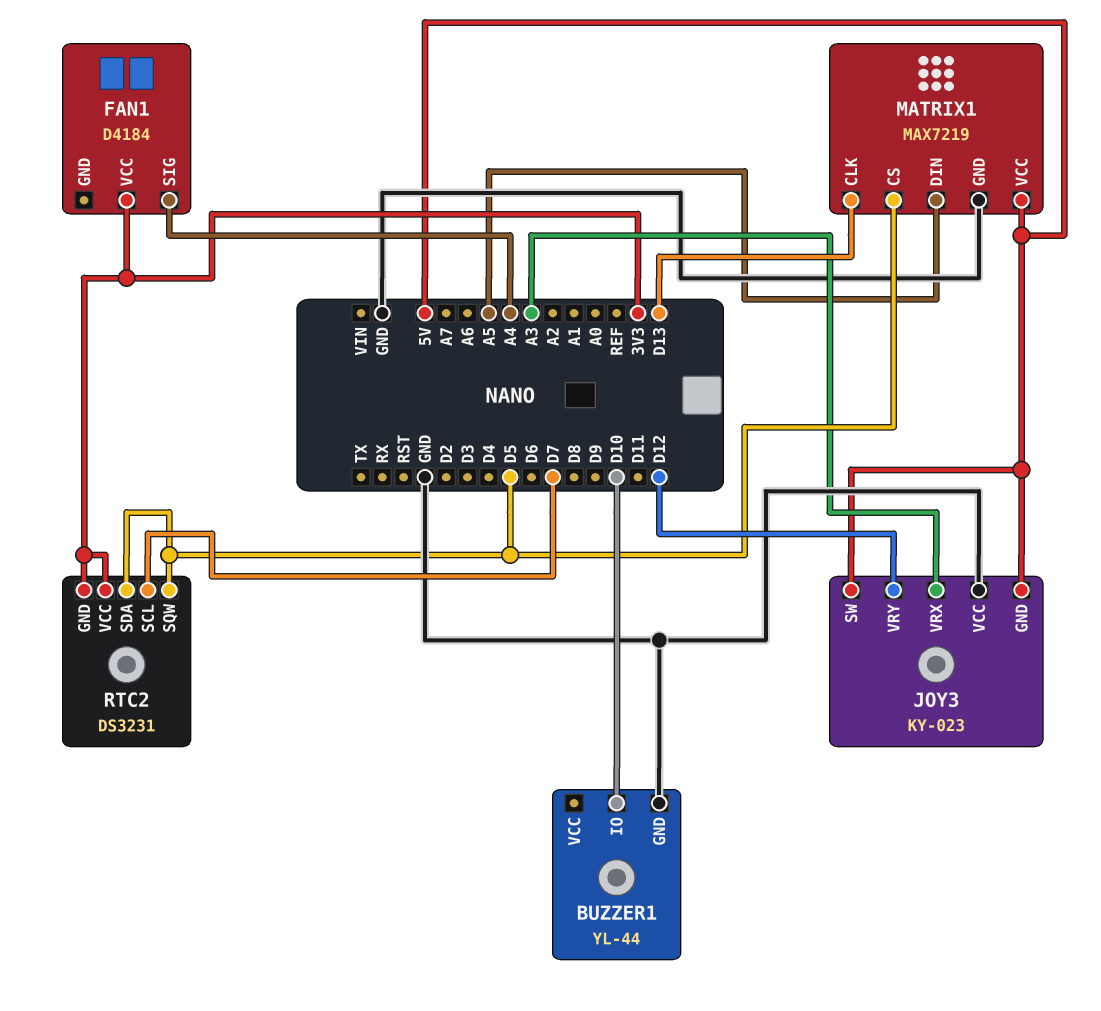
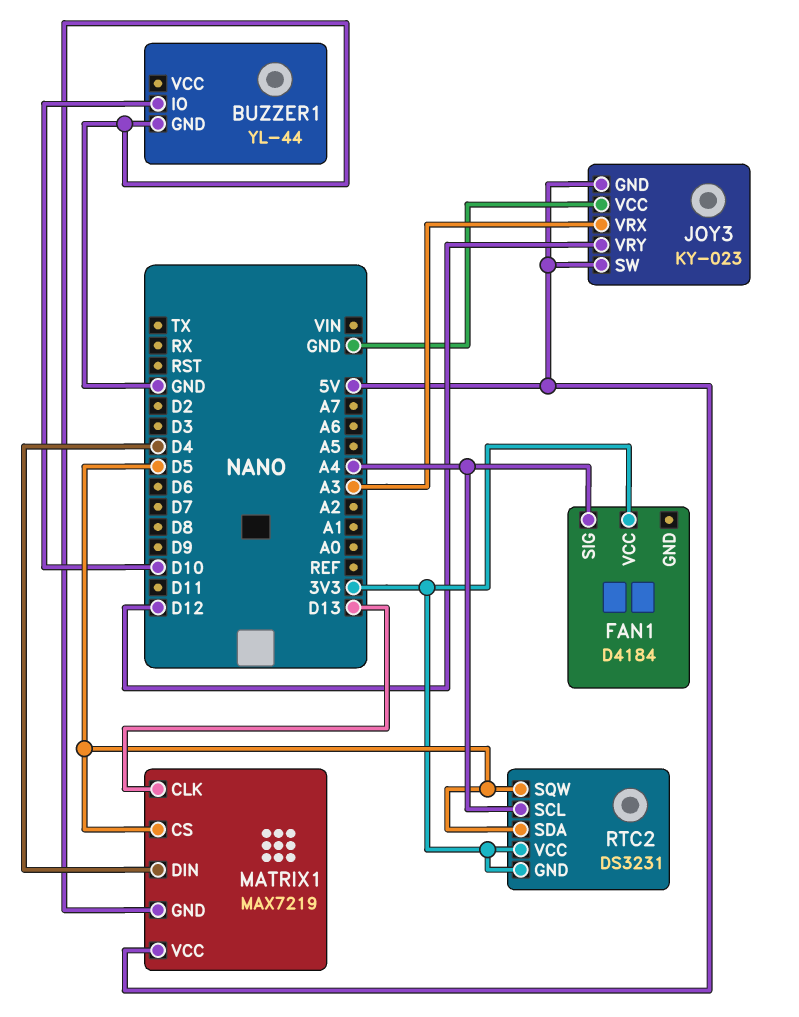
MATRIX1 pin DIN: A5 -> D4
RTC2 pin SCL: D7 -> A4

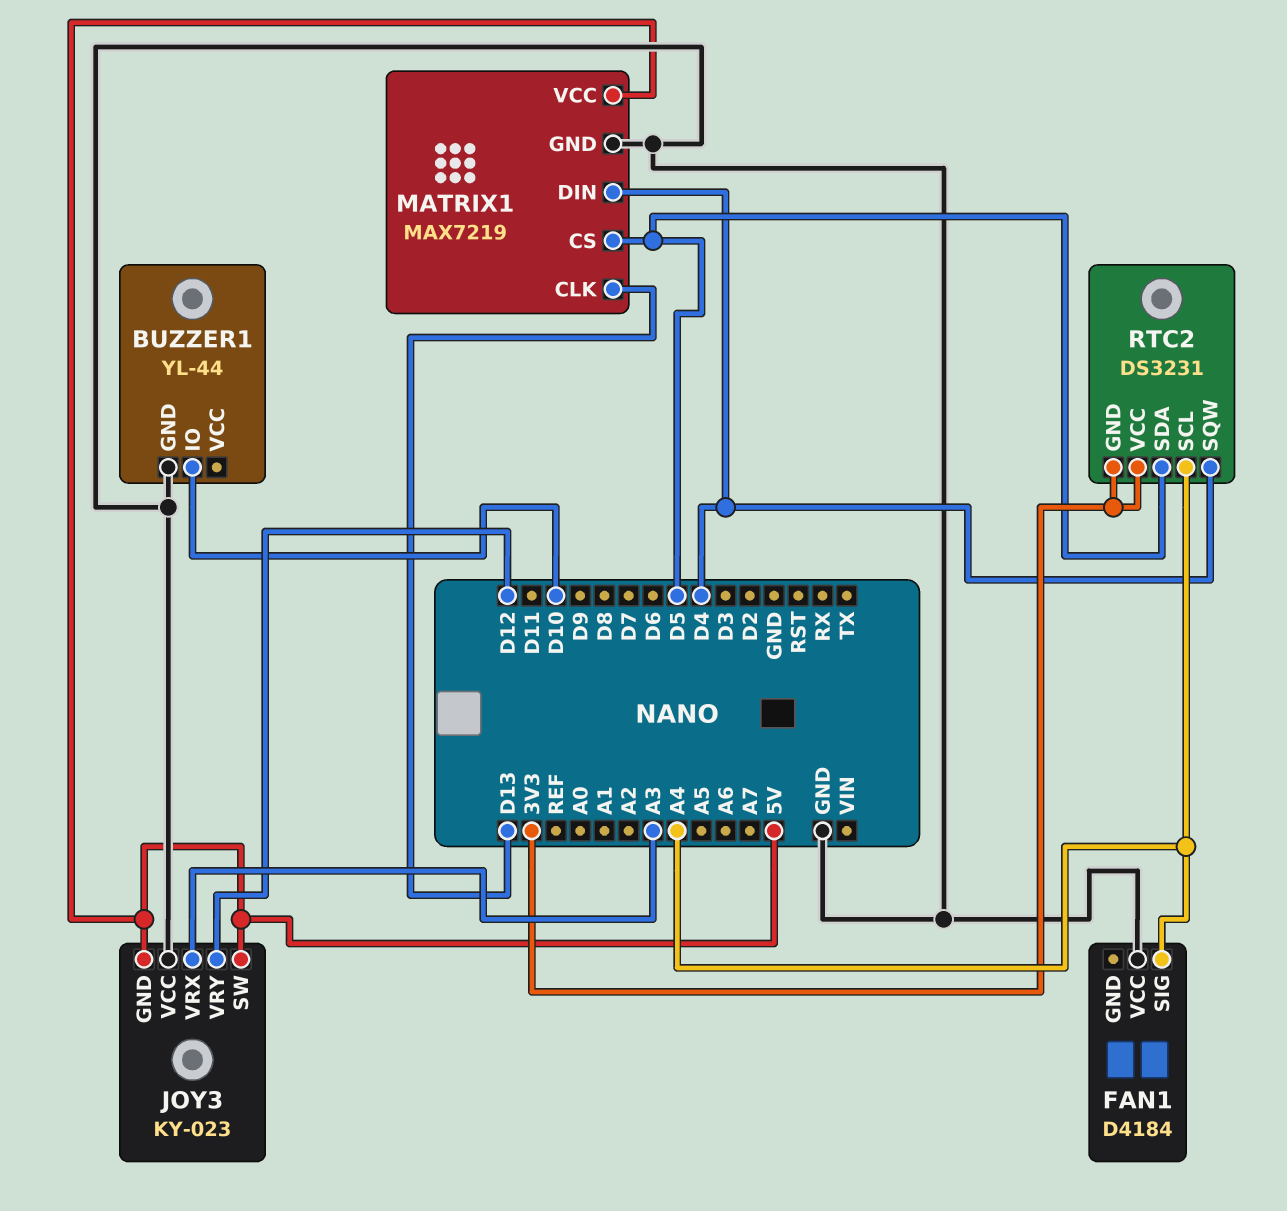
FAN1 pin VCC: 3V3 -> GND
RTC2 pin SQW: D5 -> D4

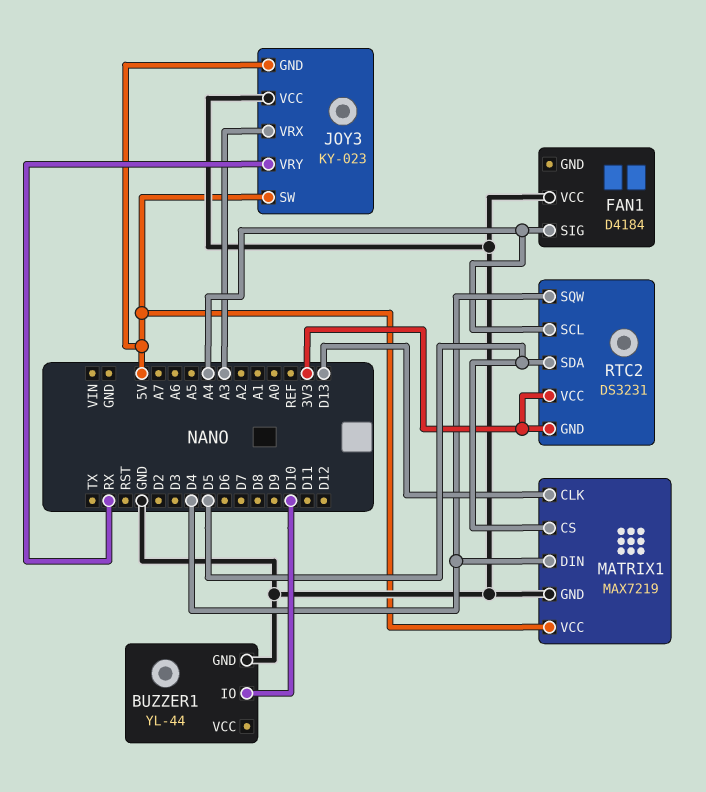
JOY3 pin VRY: D12 -> RX

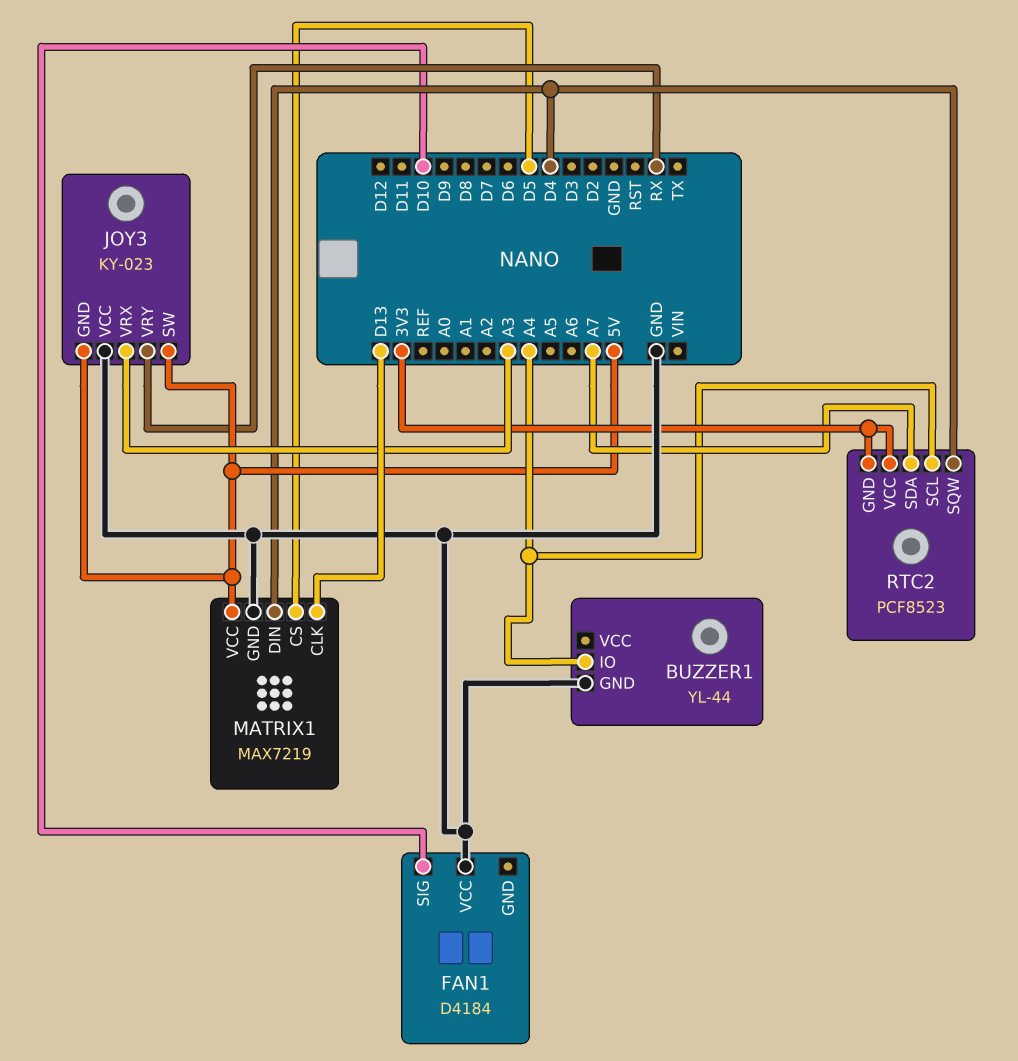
BUZZER1 pin IO: D10 -> A4
FAN1 pin SIG: A4 -> D10
RTC2: DS3231 -> PCF8523
RTC2 pin SDA: D5 -> A7

